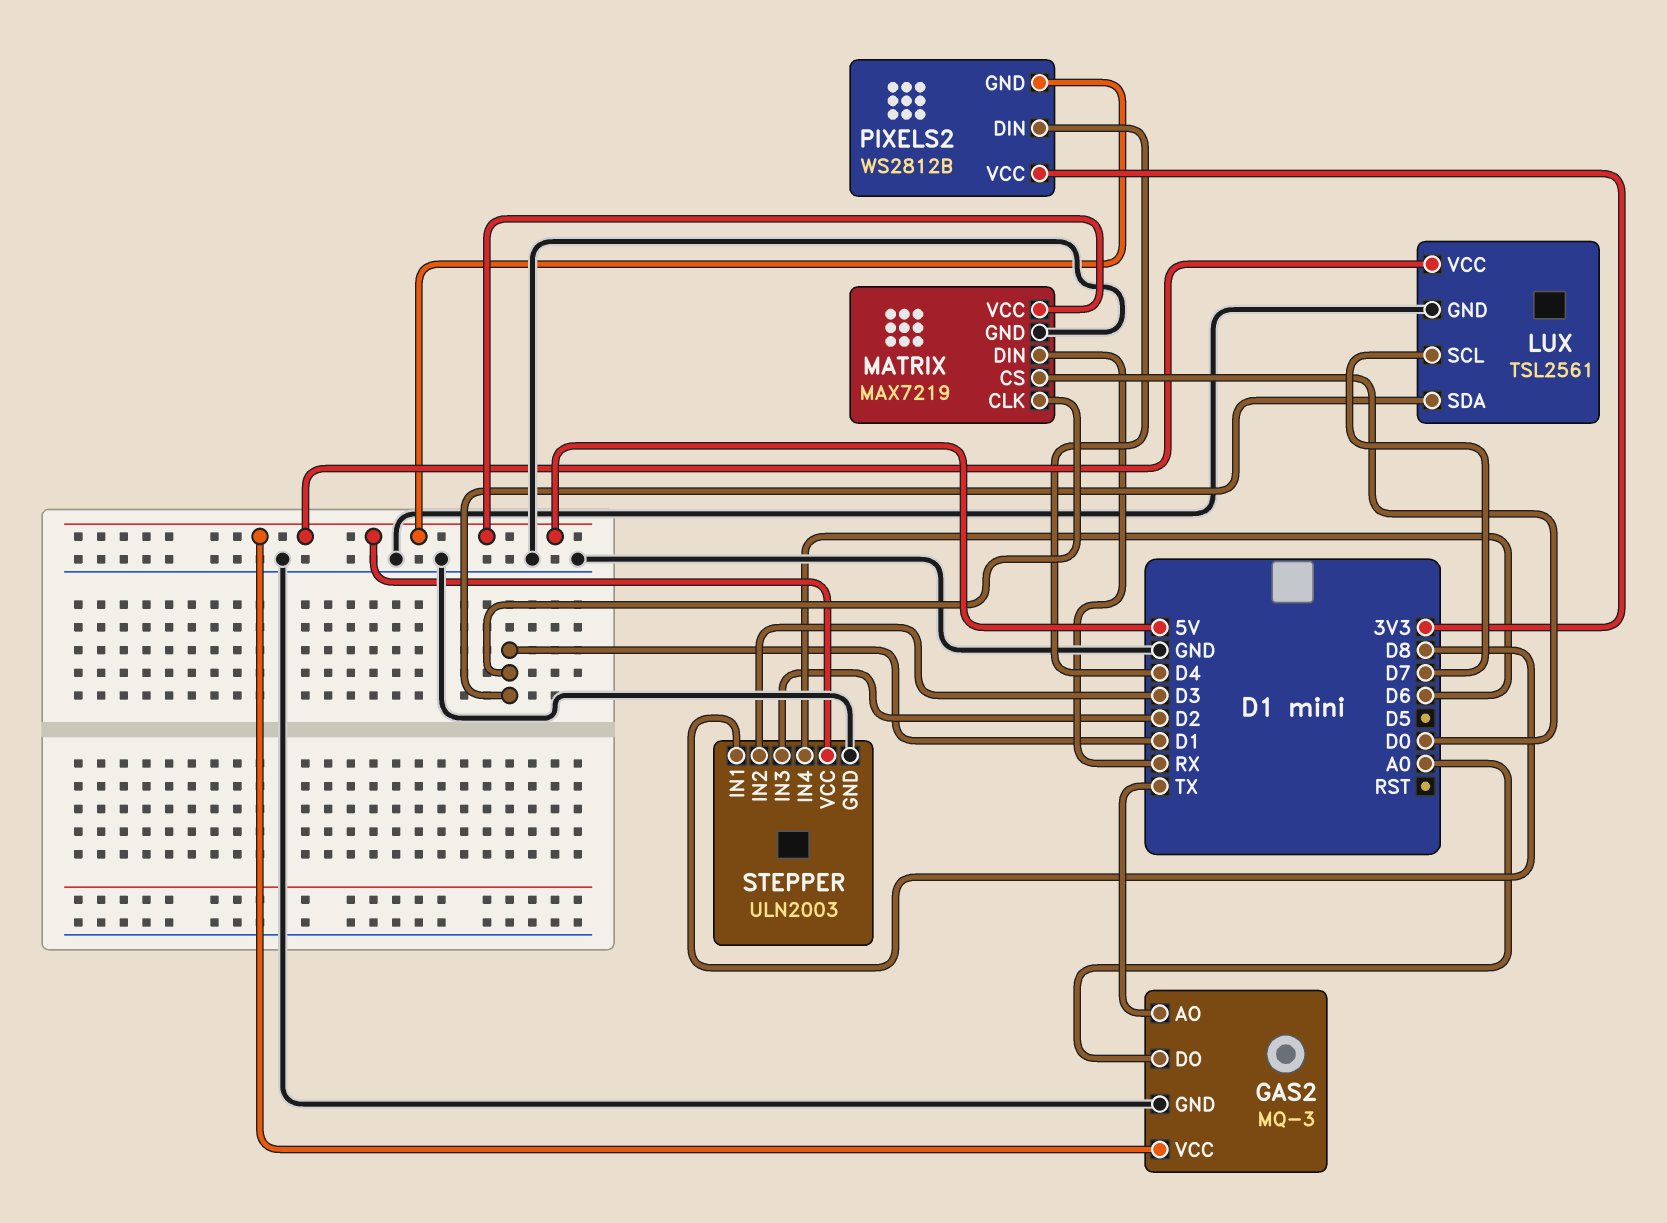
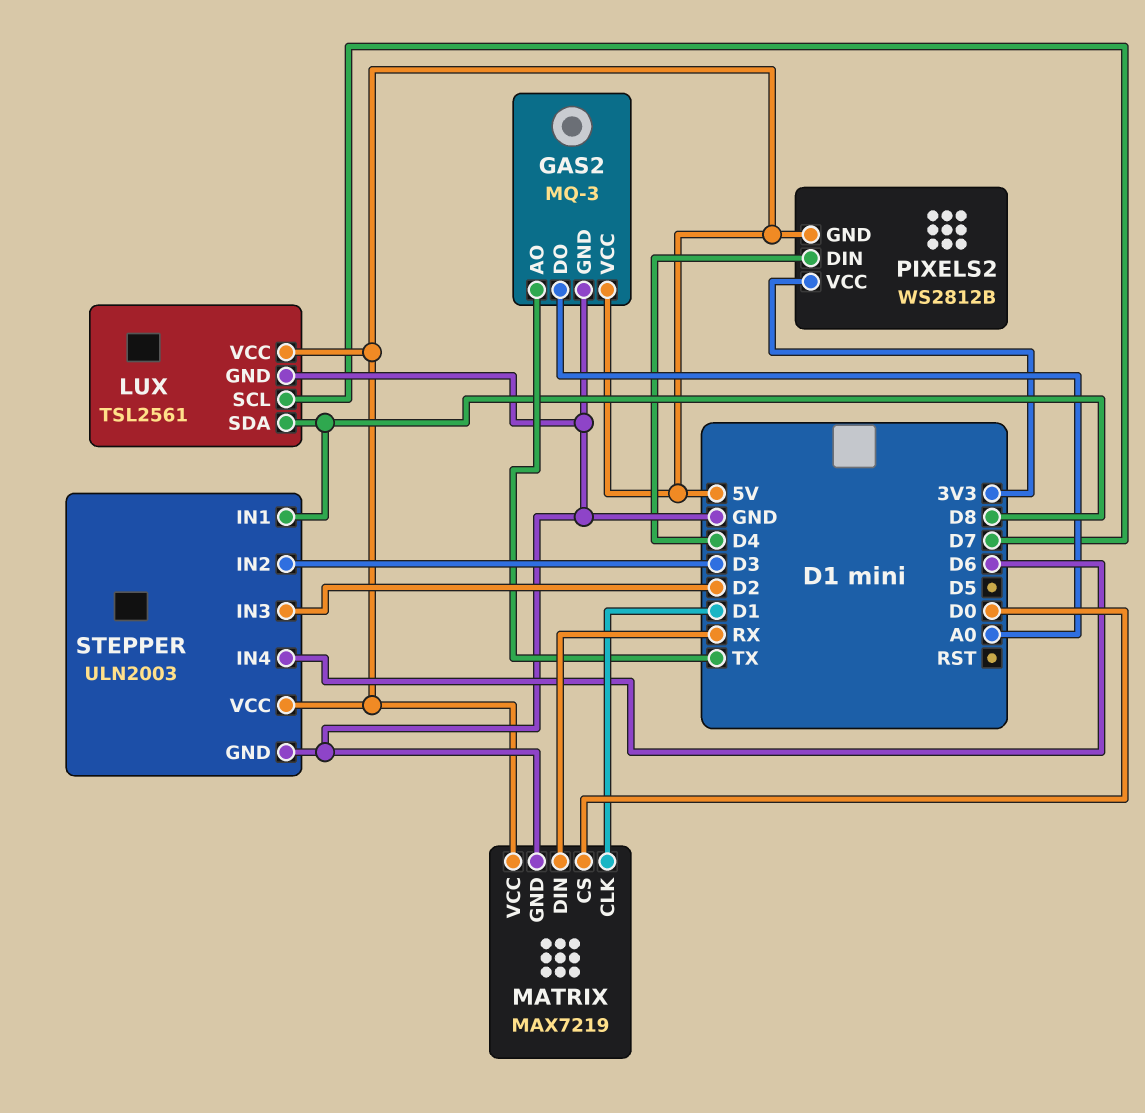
LUX pin SDA: D1 -> D8

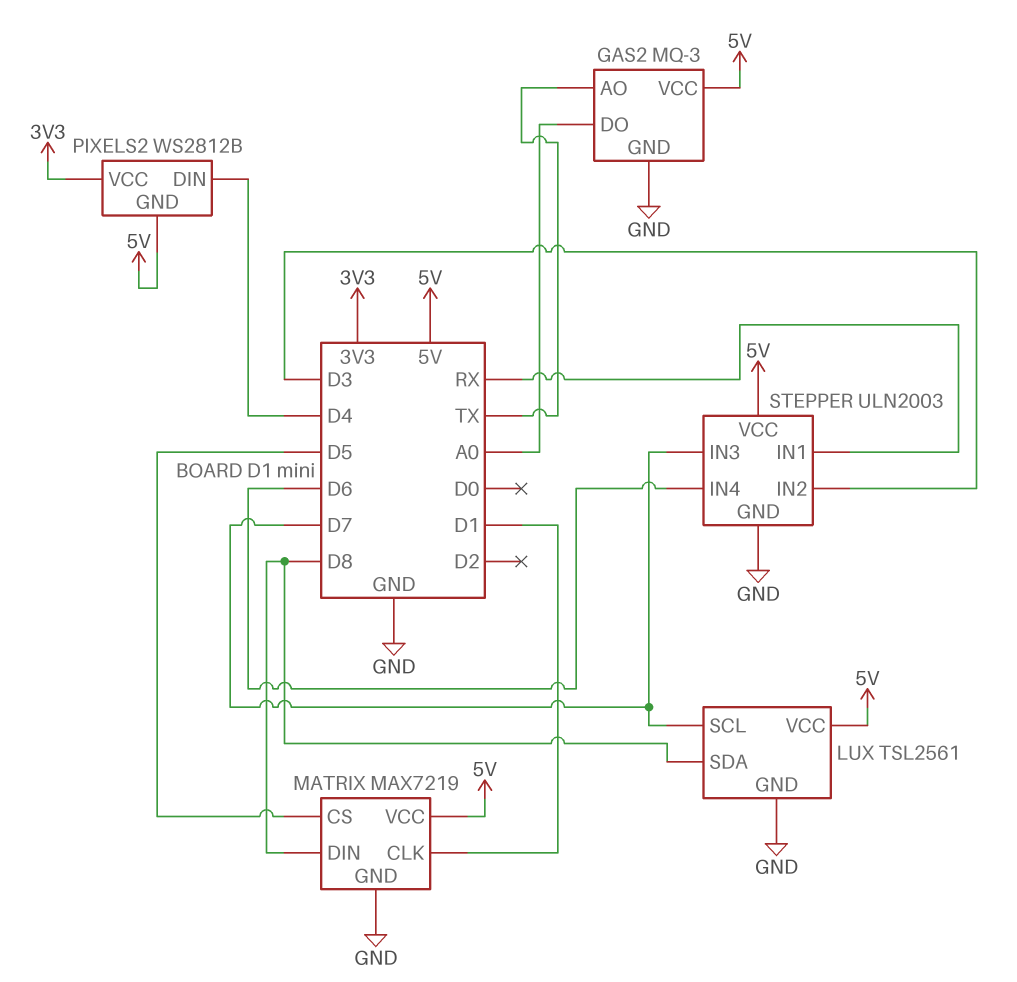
MATRIX pin CS: D0 -> D5
MATRIX pin DIN: RX -> D8
STEPPER pin IN1: D8 -> RX
STEPPER pin IN3: D2 -> D7

